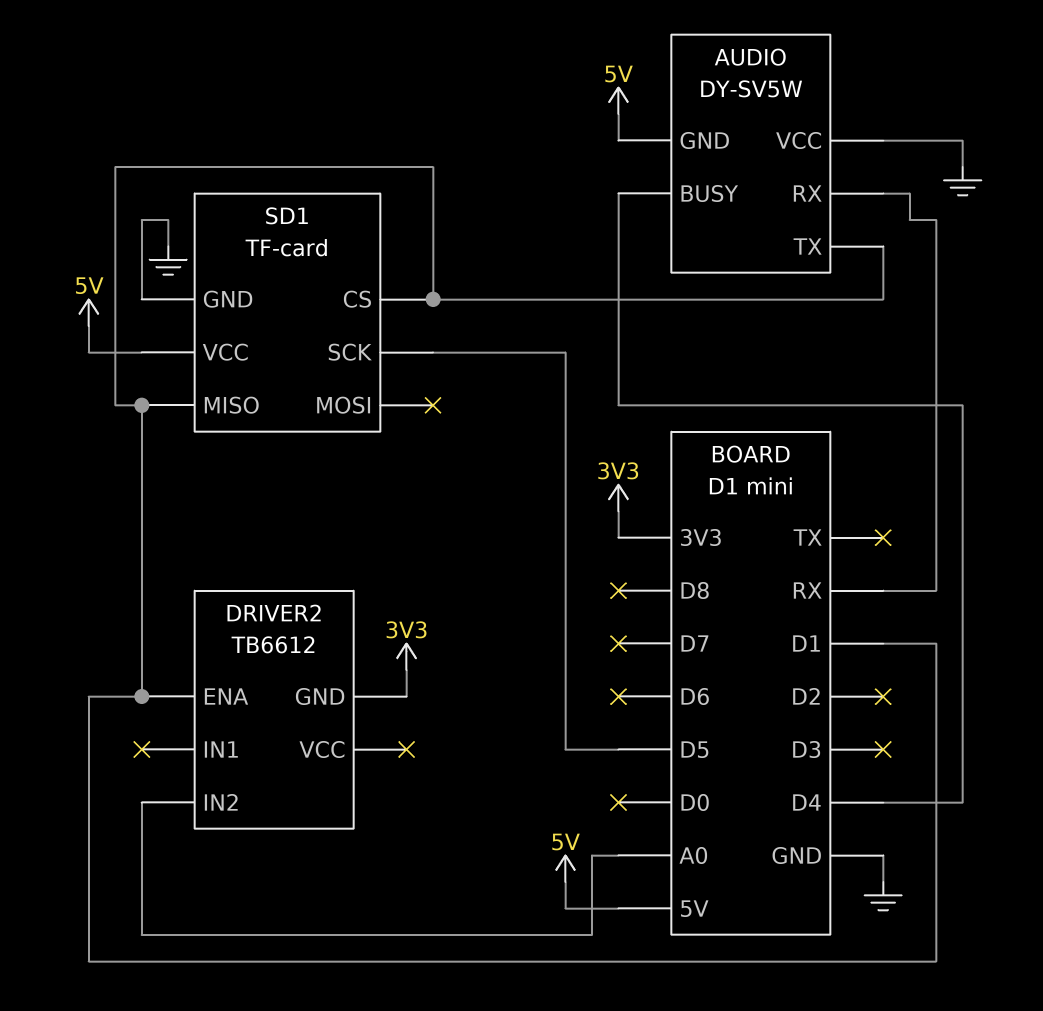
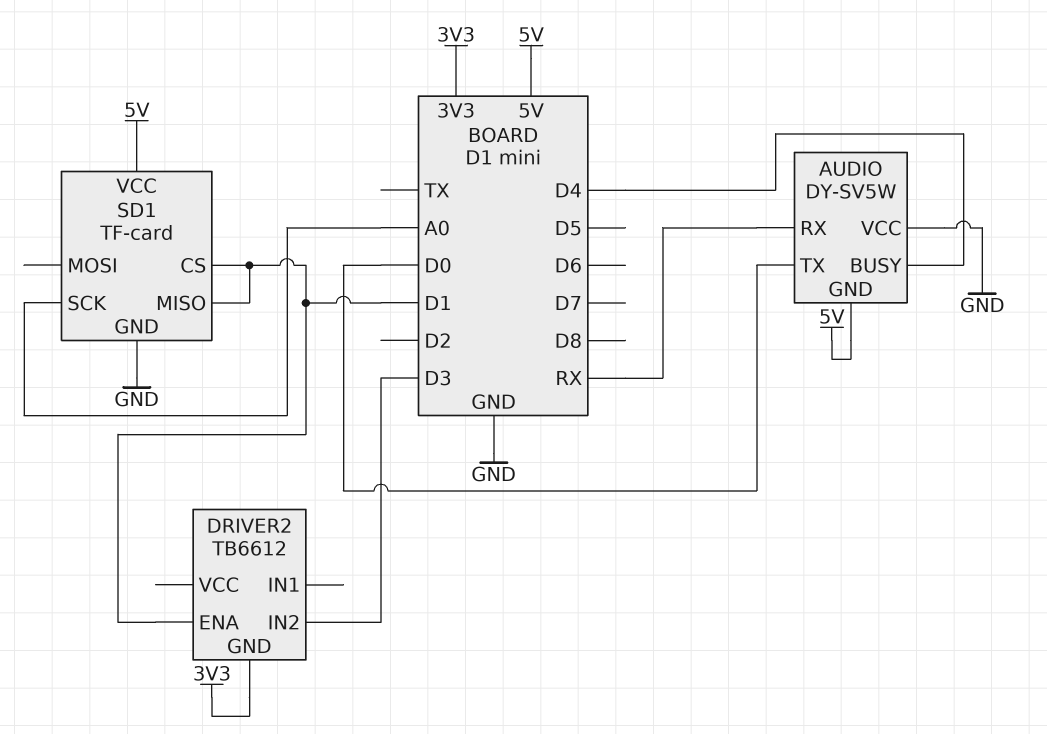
AUDIO pin TX: D1 -> D0
DRIVER2 pin IN2: A0 -> D3
SD1 pin SCK: D5 -> A0

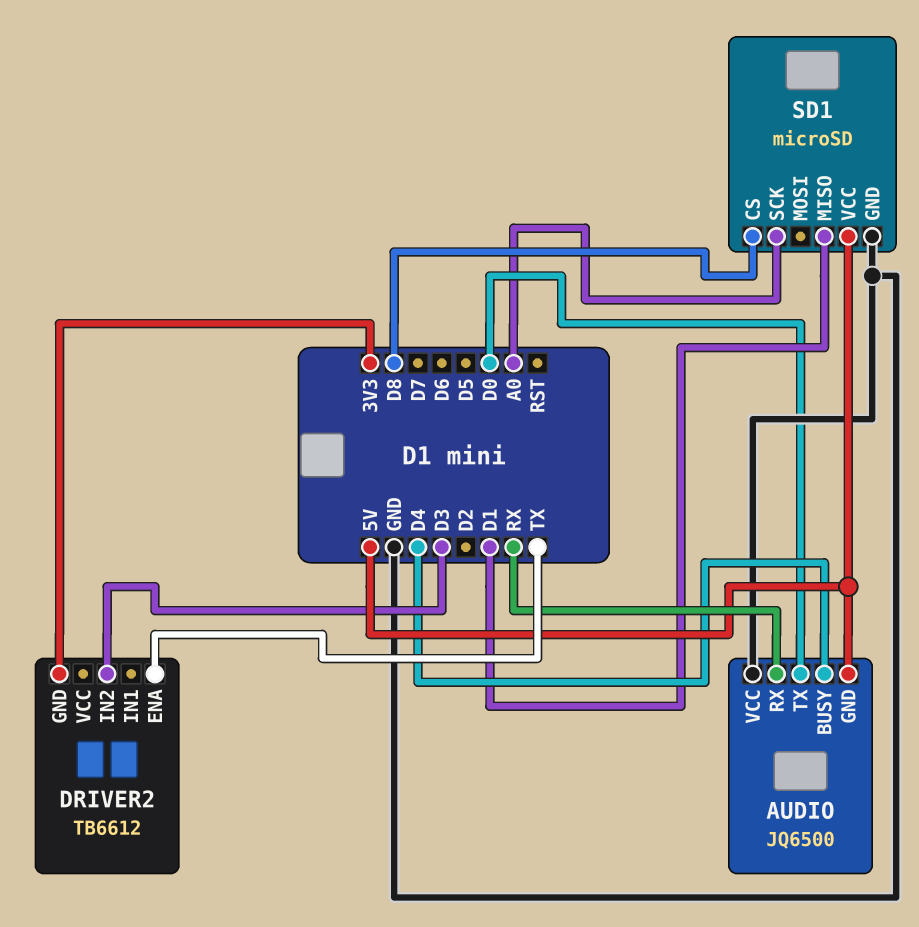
AUDIO: DY-SV5W -> JQ6500
DRIVER2 pin ENA: D1 -> TX
SD1: TF-card -> microSD
SD1 pin CS: D1 -> D8

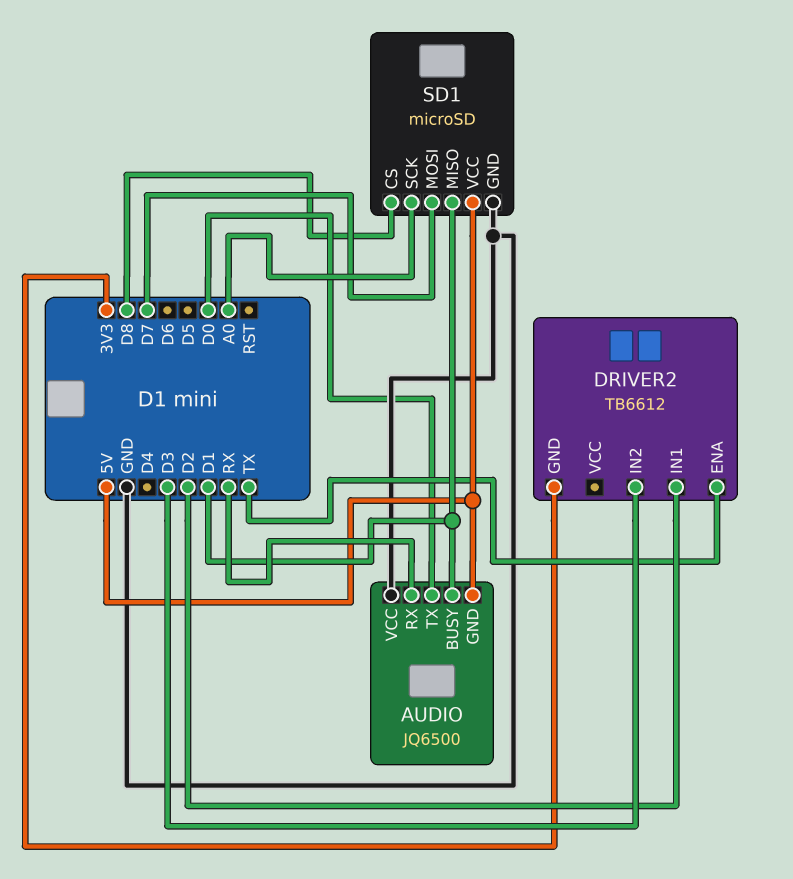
AUDIO pin BUSY: D4 -> D1
DRIVER2 pin IN1: none -> D2
SD1 pin MOSI: none -> D7

